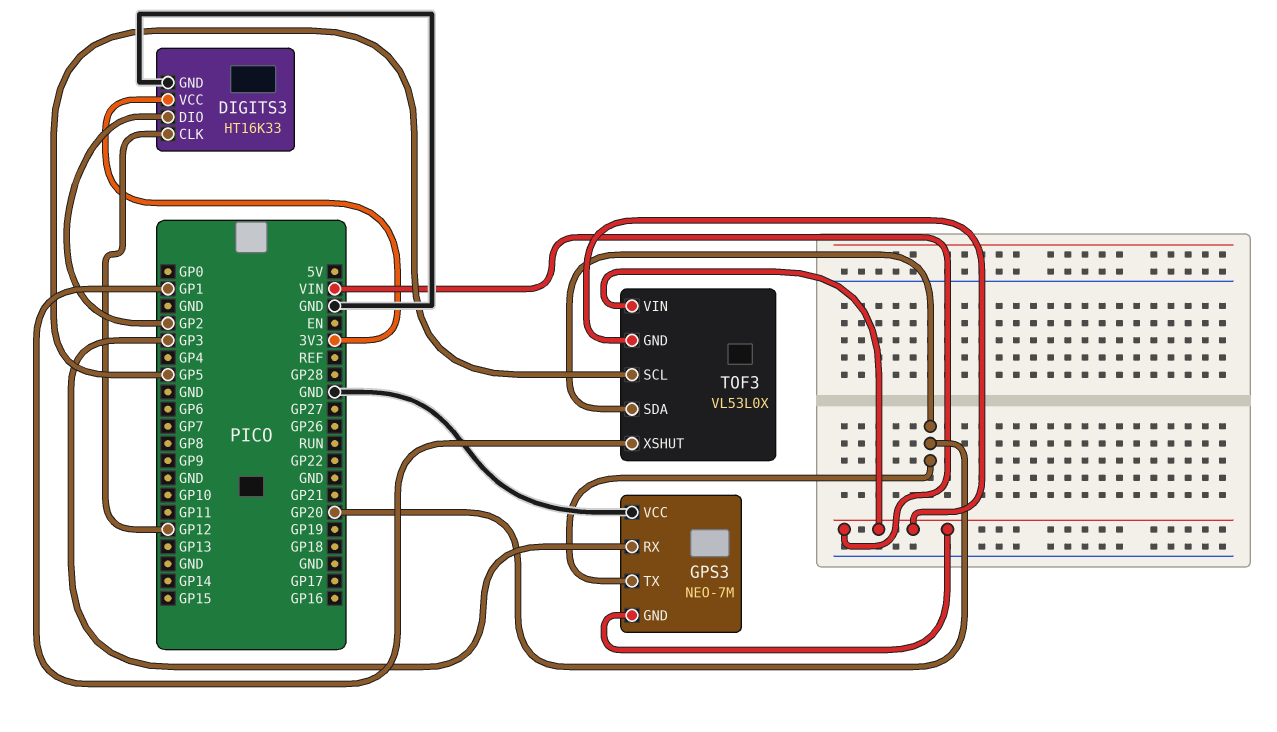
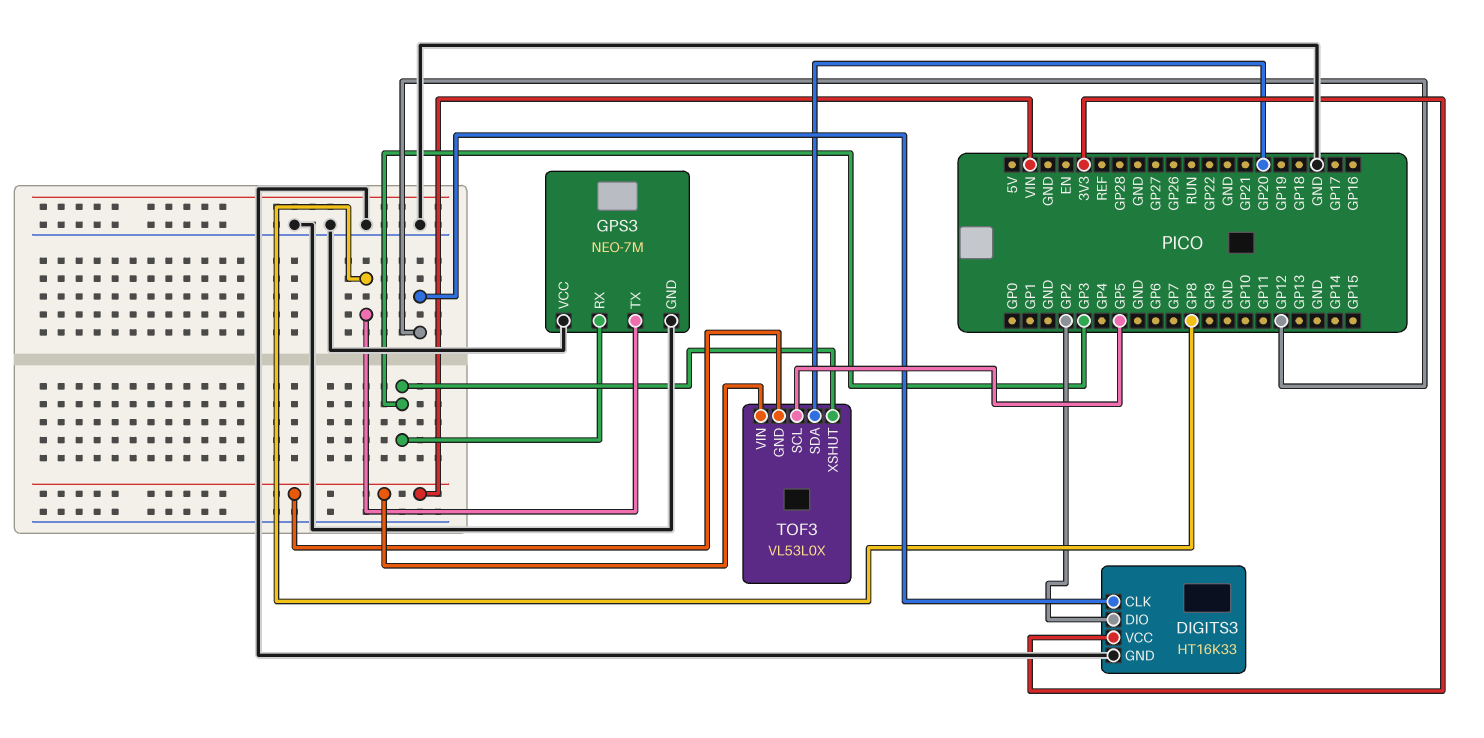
GPS3 pin GND: VIN -> GND
GPS3 pin TX: GP20 -> GP8
TOF3 pin XSHUT: GP1 -> GP3

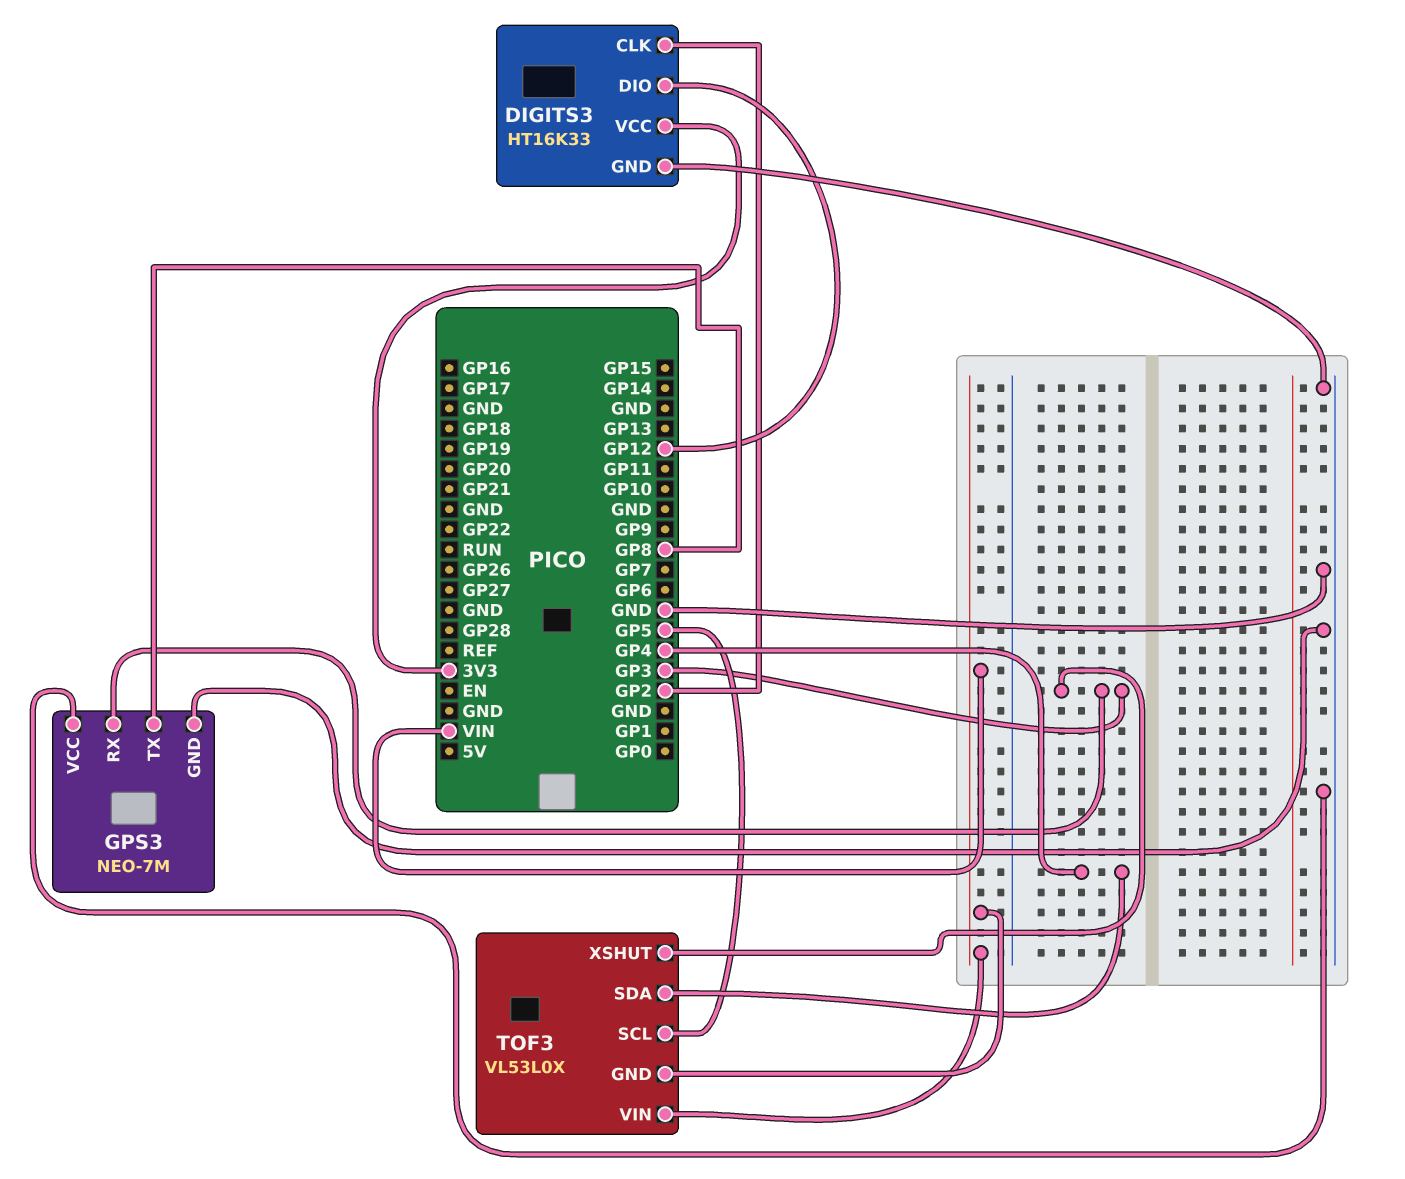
DIGITS3 pin CLK: GP12 -> GP2
DIGITS3 pin DIO: GP2 -> GP12
TOF3 pin SDA: GP20 -> GP4

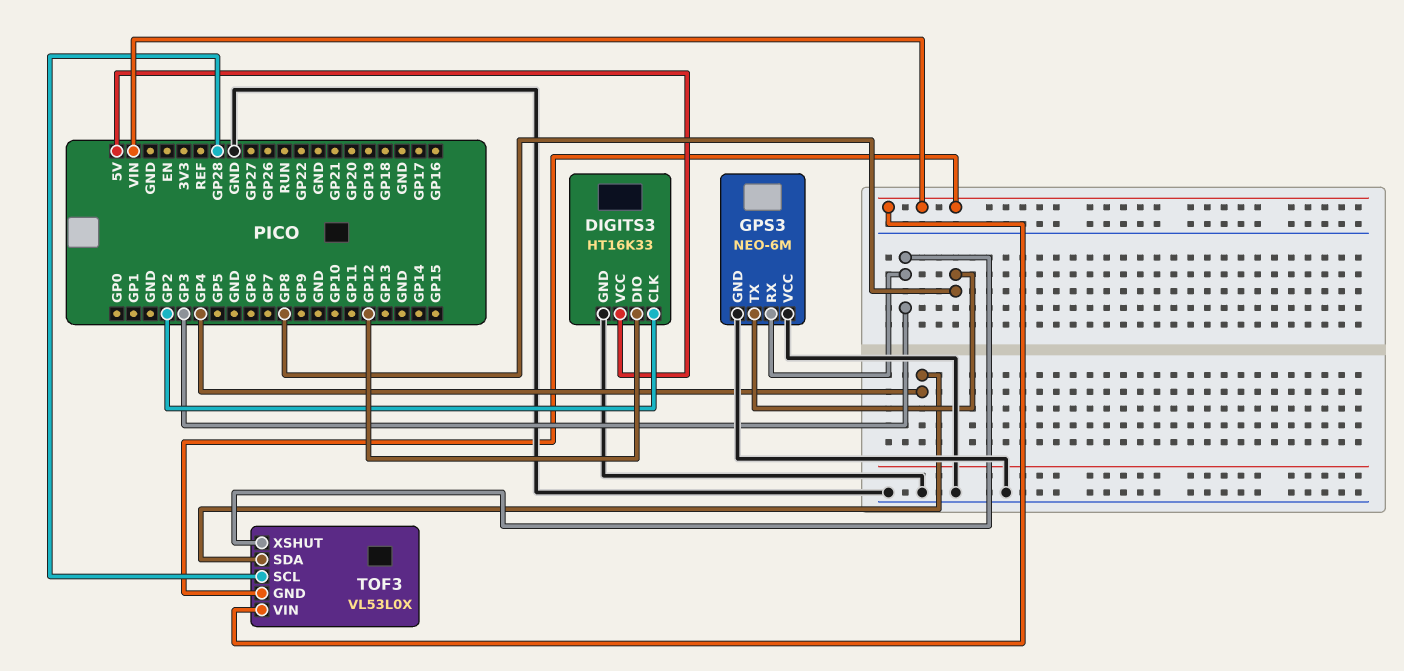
DIGITS3 pin VCC: 3V3 -> 5V
GPS3: NEO-7M -> NEO-6M
TOF3 pin SCL: GP5 -> GP28

